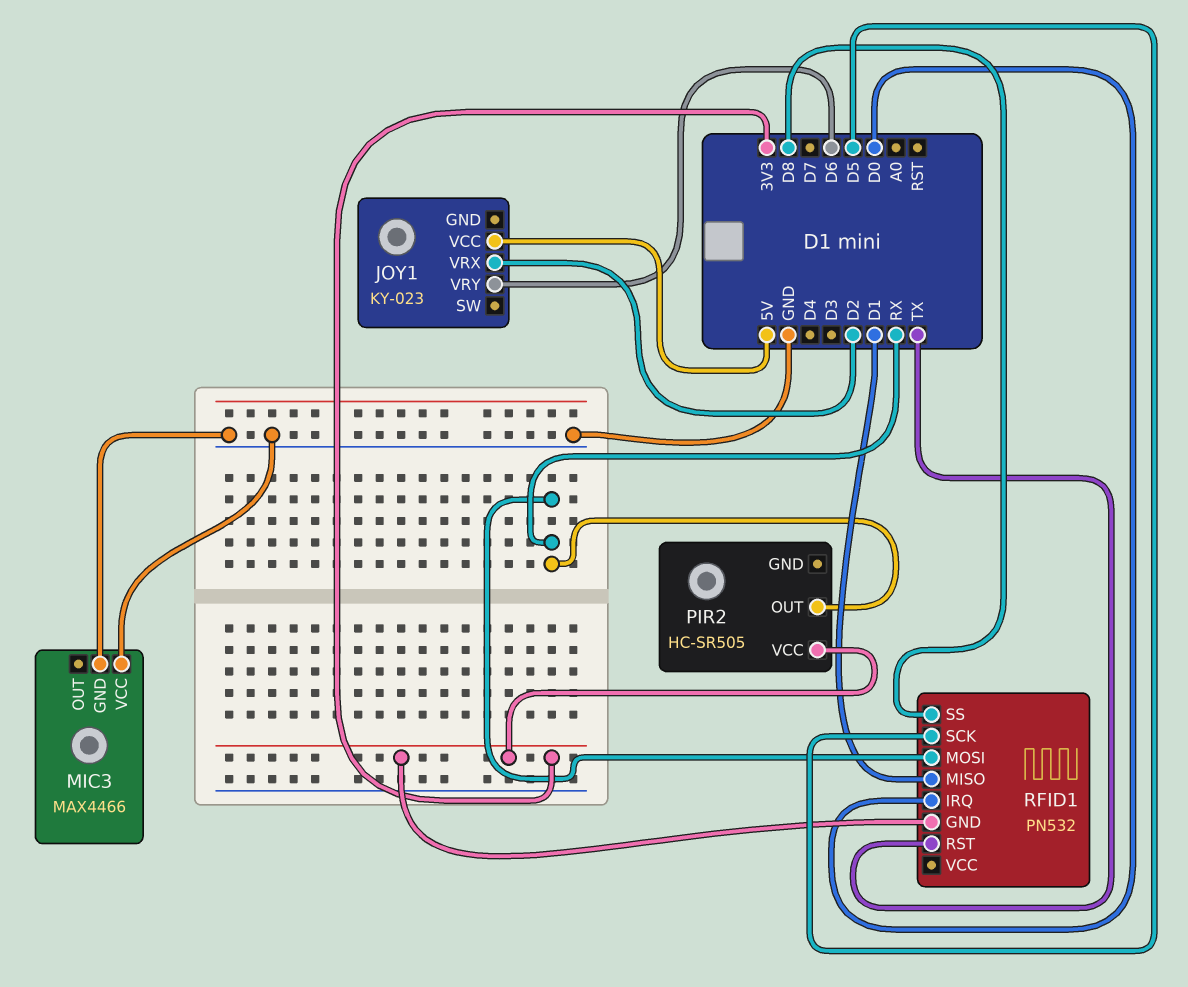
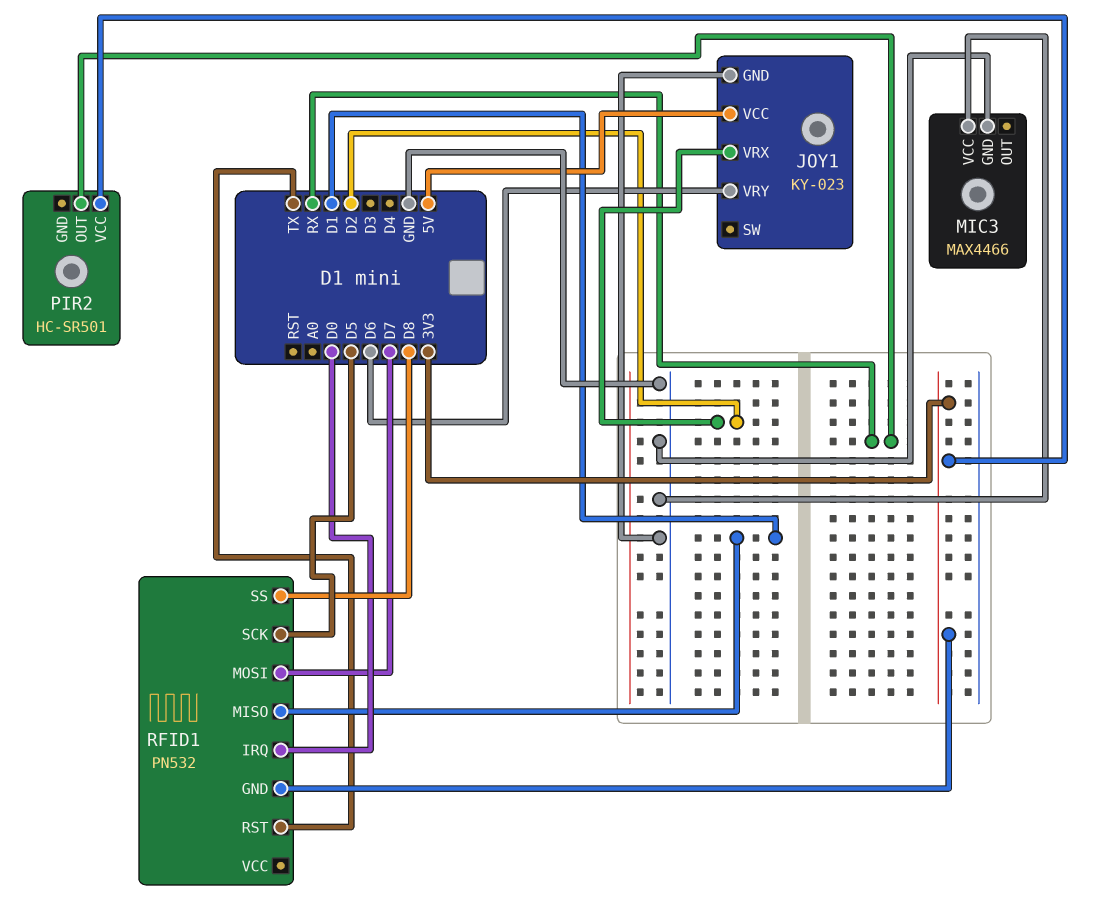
JOY1 pin GND: none -> GND
PIR2: HC-SR505 -> HC-SR501
RFID1 pin MOSI: RX -> D7

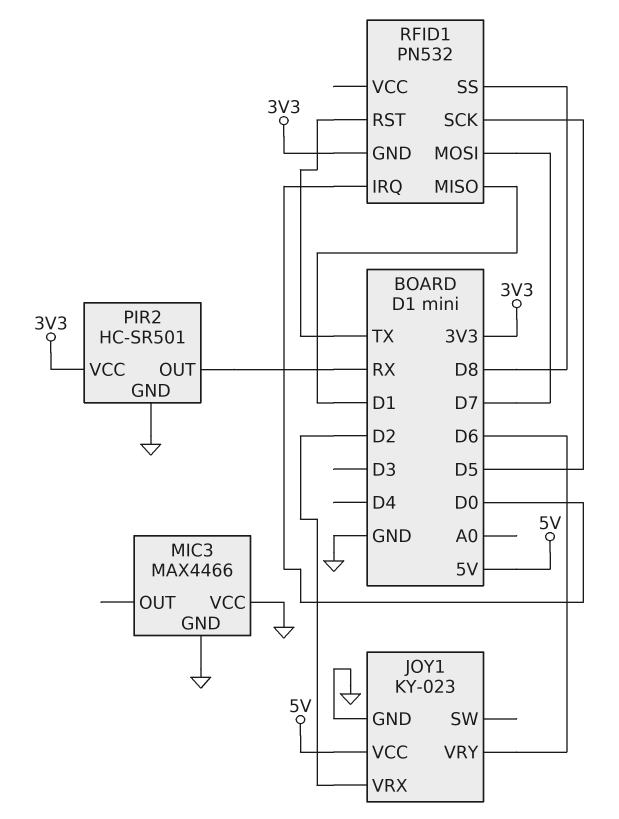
PIR2 pin GND: none -> GND

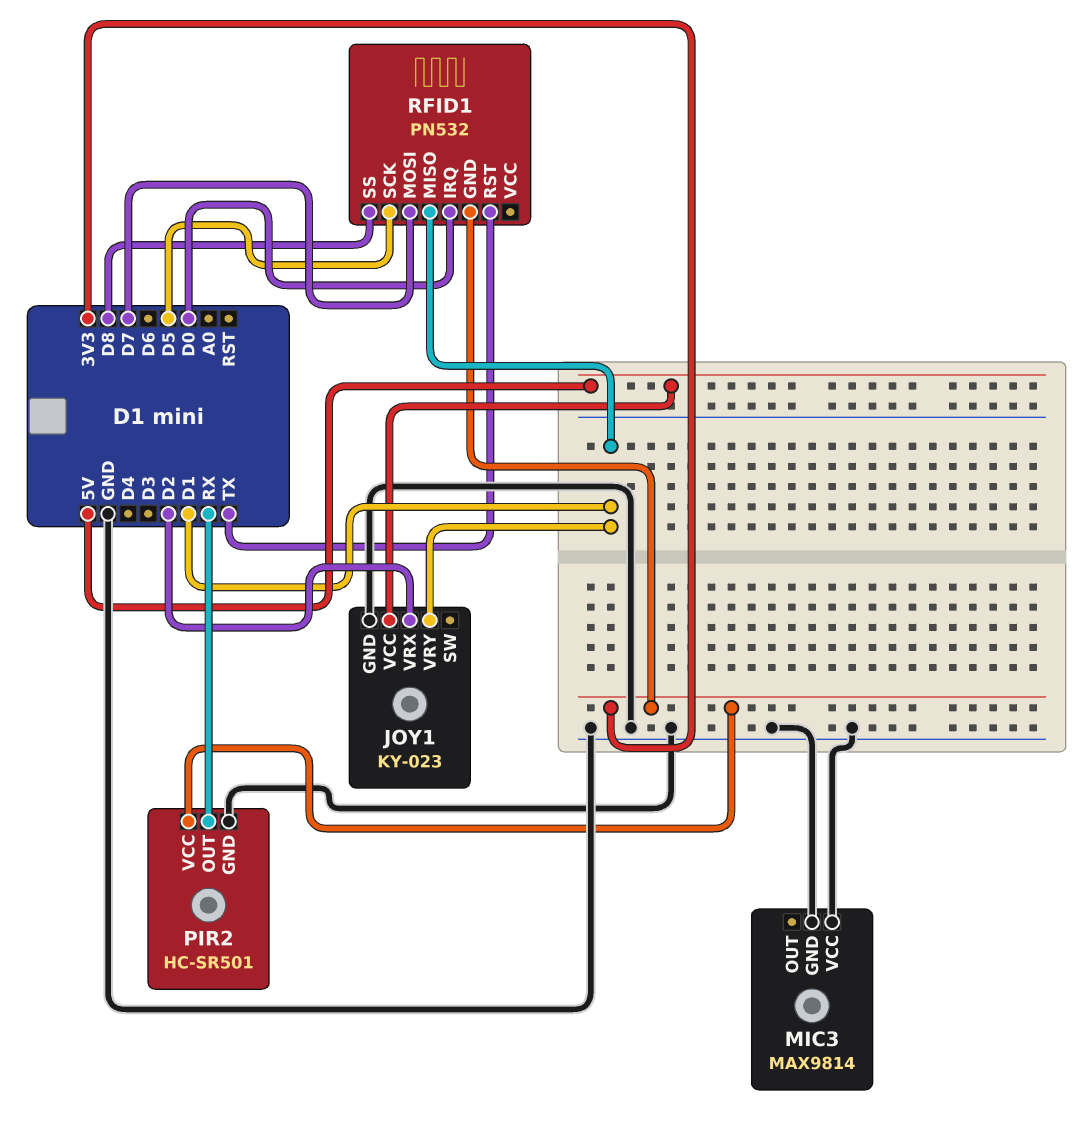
JOY1 pin VRY: D6 -> D1
MIC3: MAX4466 -> MAX9814

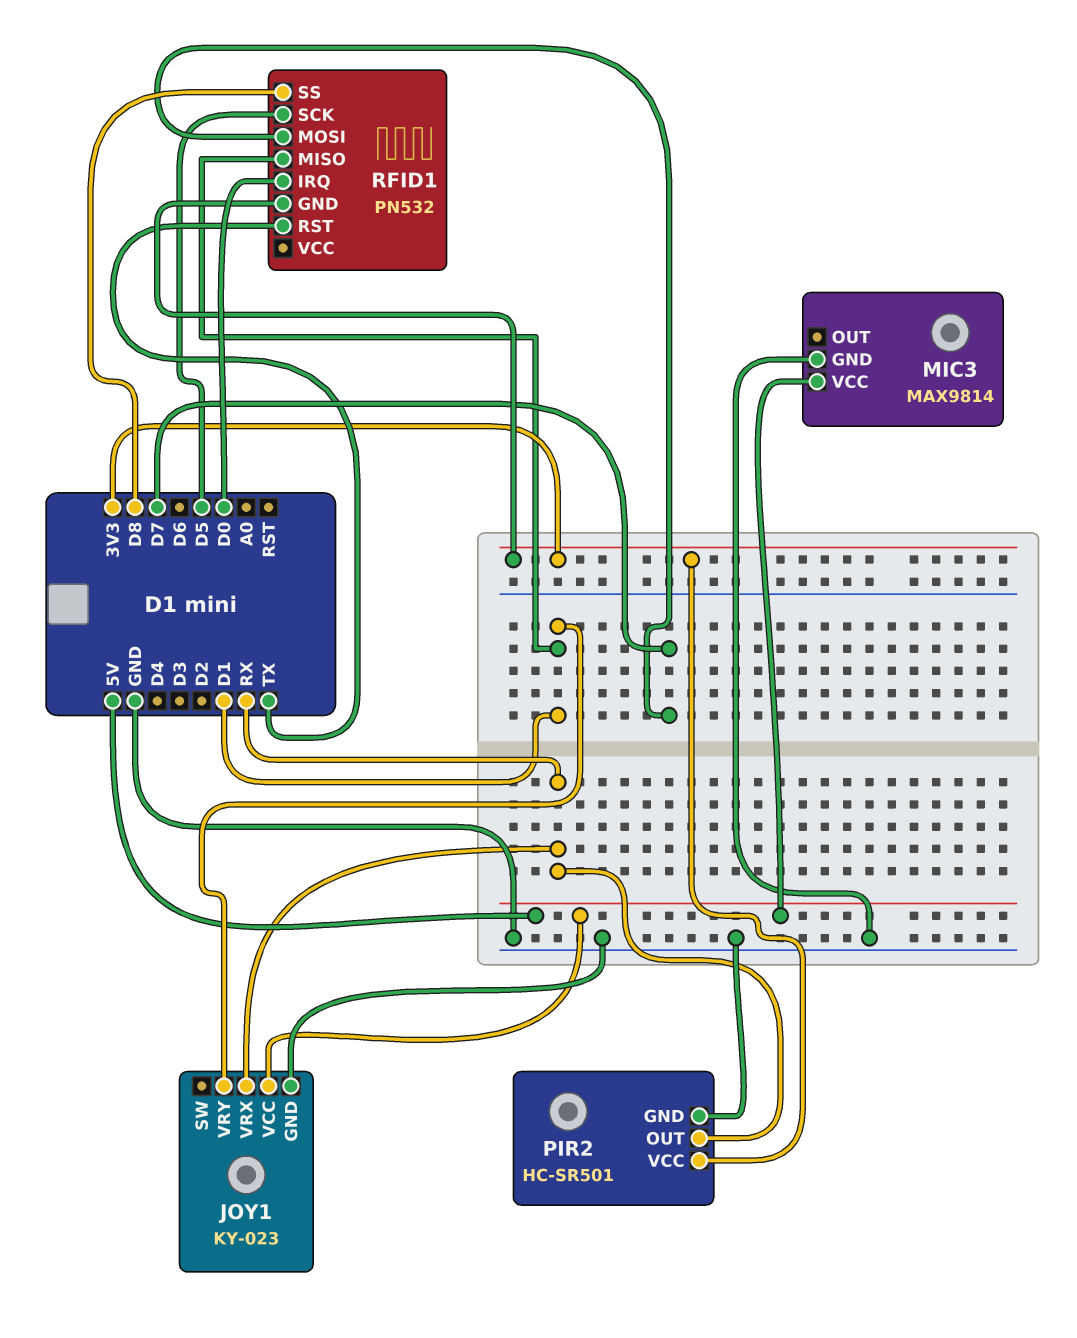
JOY1 pin VRX: D2 -> RX
MIC3 pin VCC: GND -> 5V

